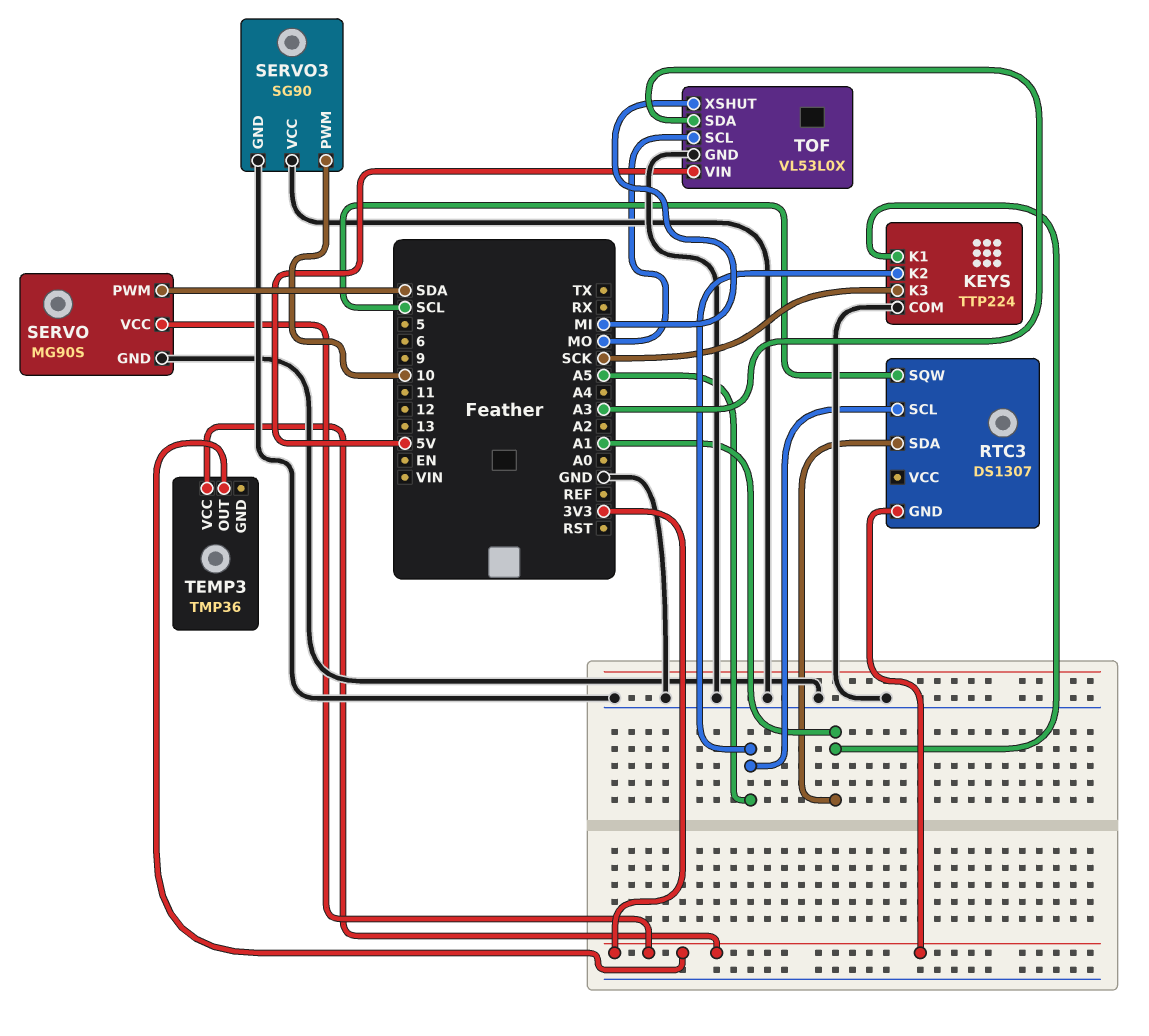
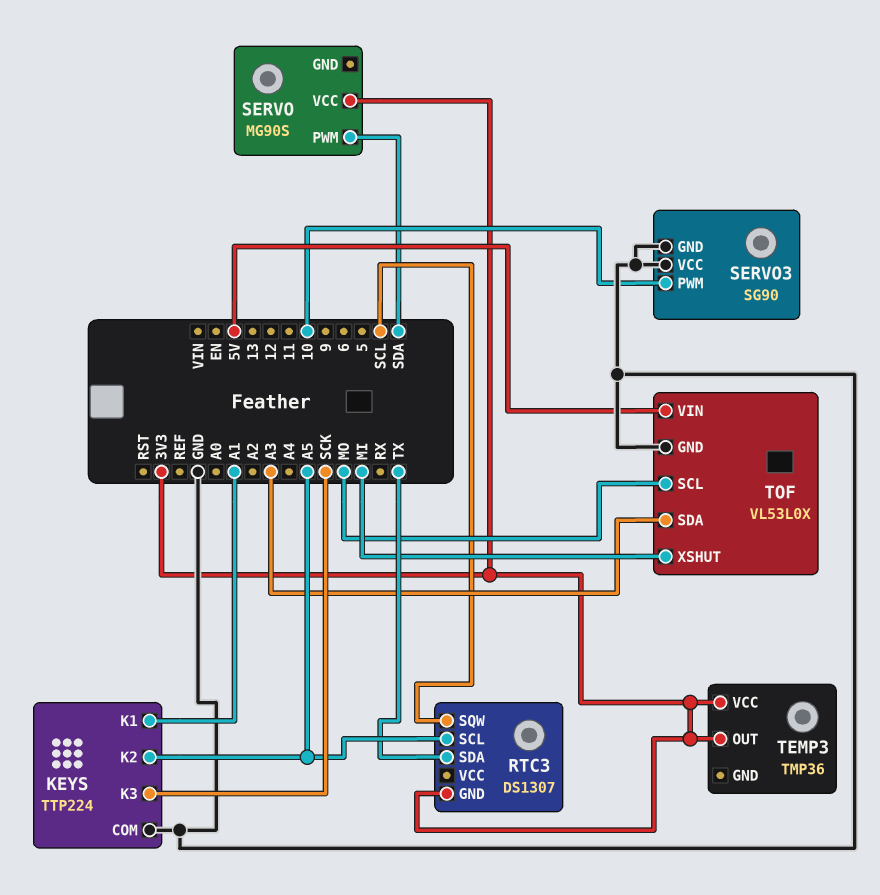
RTC3 pin SDA: A1 -> TX
SERVO pin GND: GND -> none

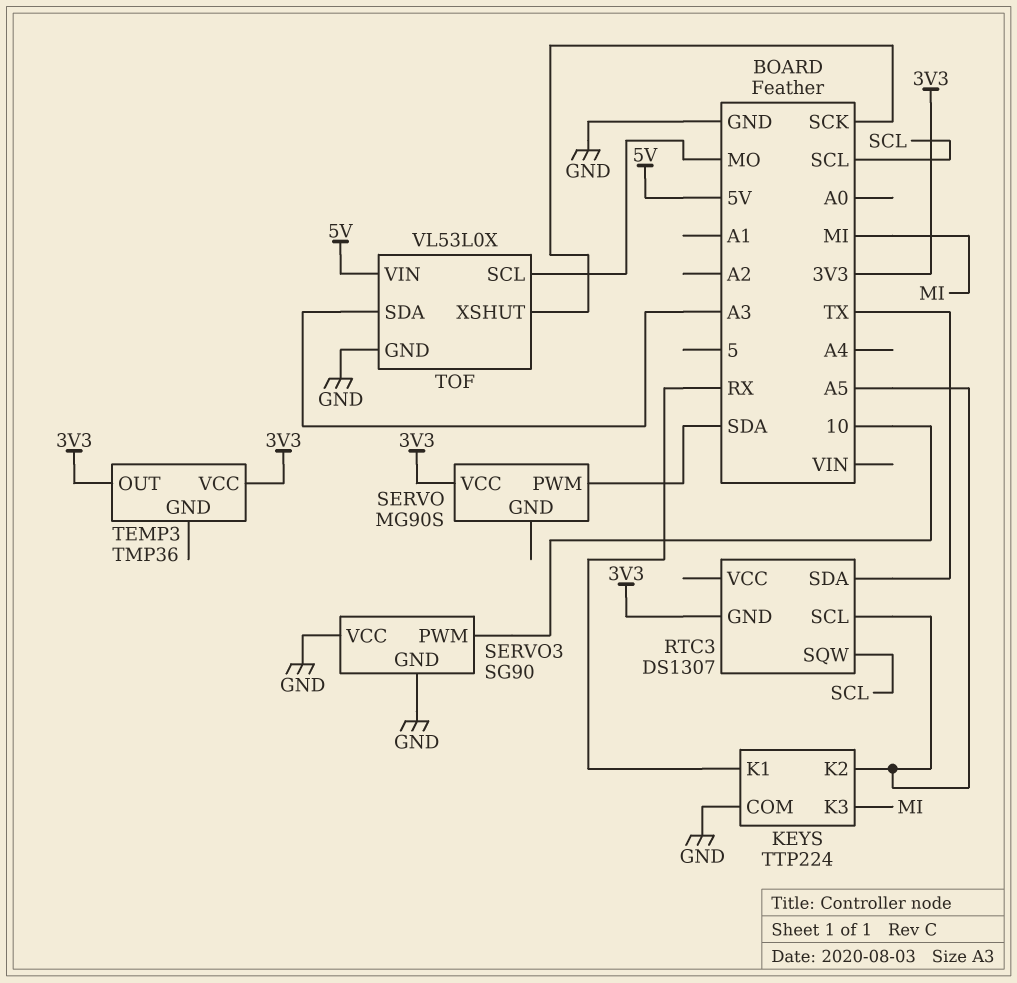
KEYS pin K1: A1 -> RX
KEYS pin K3: SCK -> MI
TOF pin XSHUT: MI -> SCK

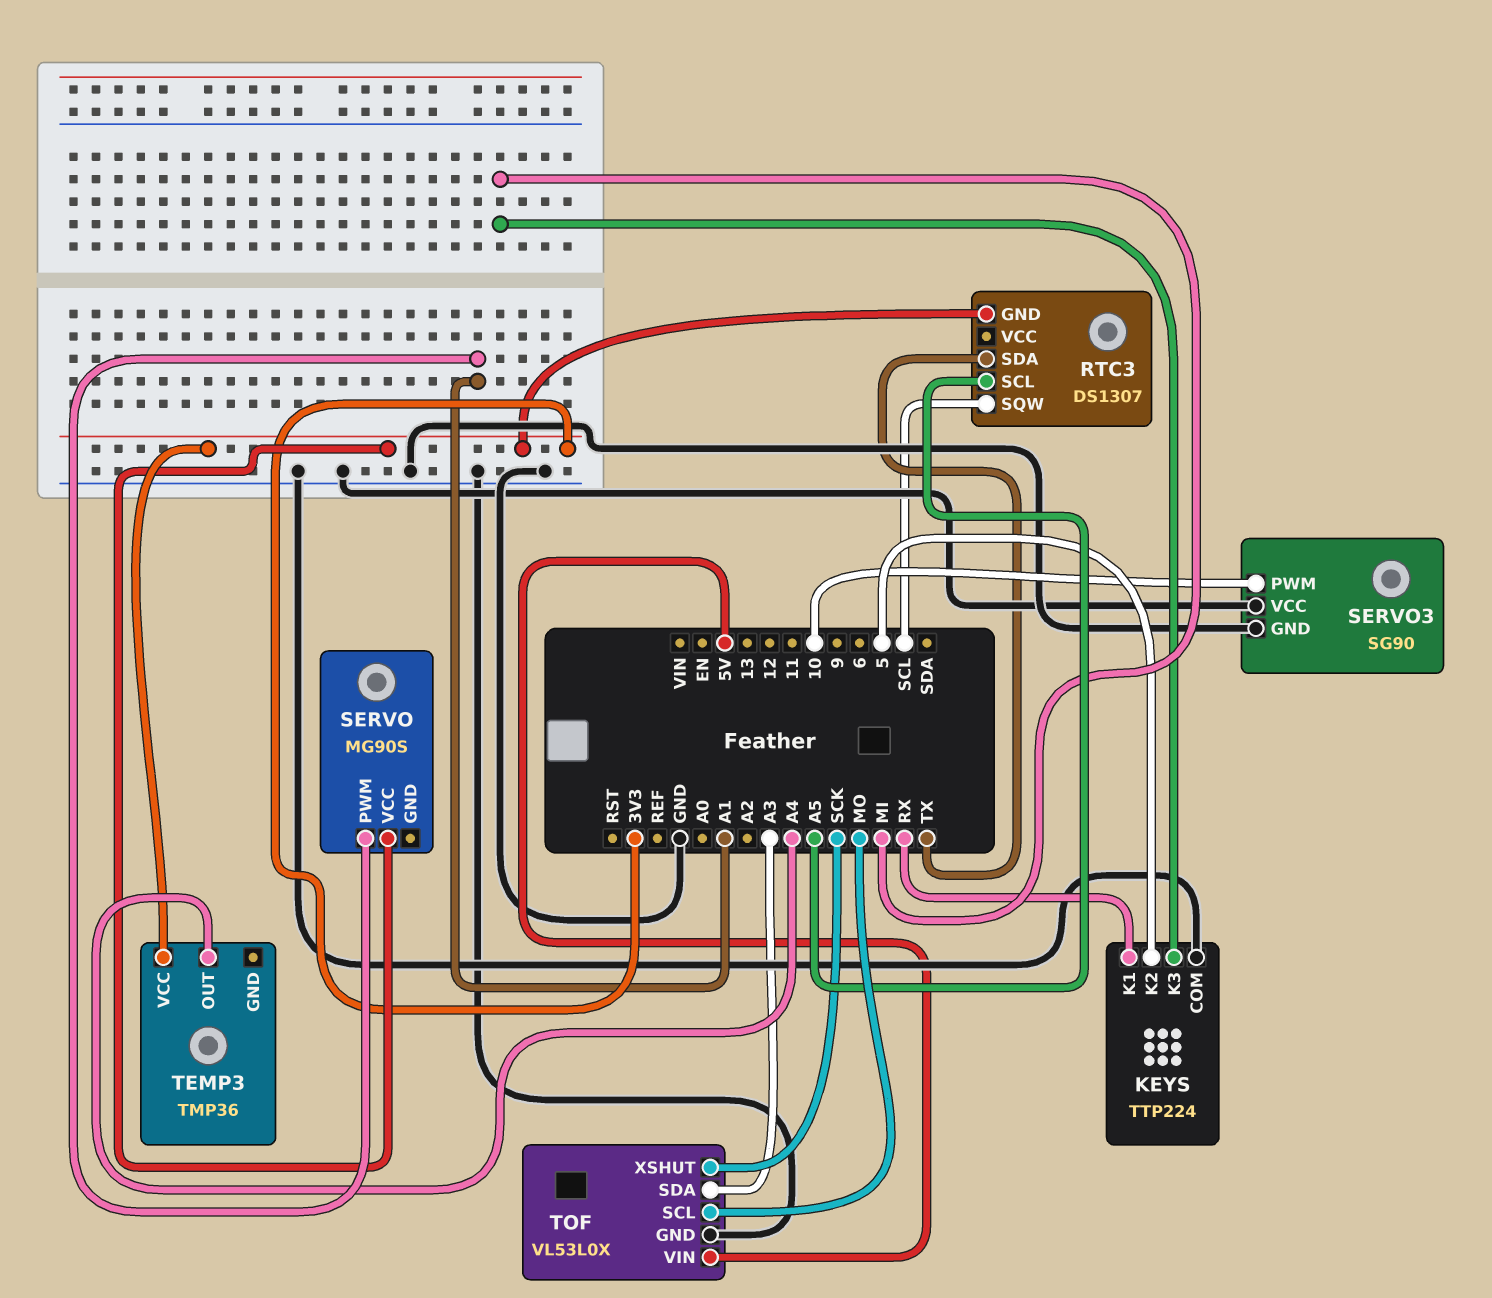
KEYS pin K2: A5 -> 5
SERVO pin PWM: SDA -> A1
TEMP3 pin OUT: 3V3 -> A4

